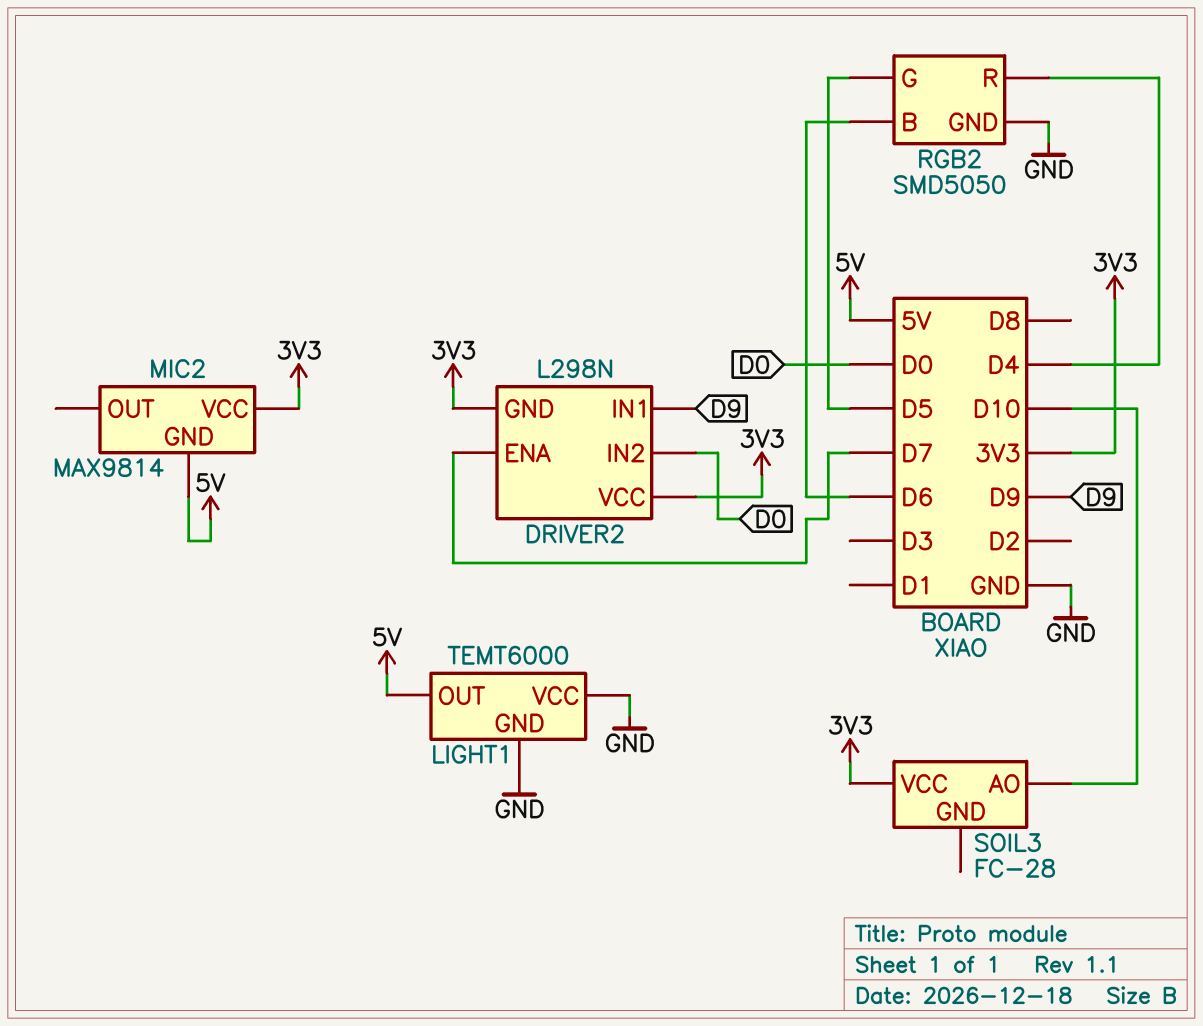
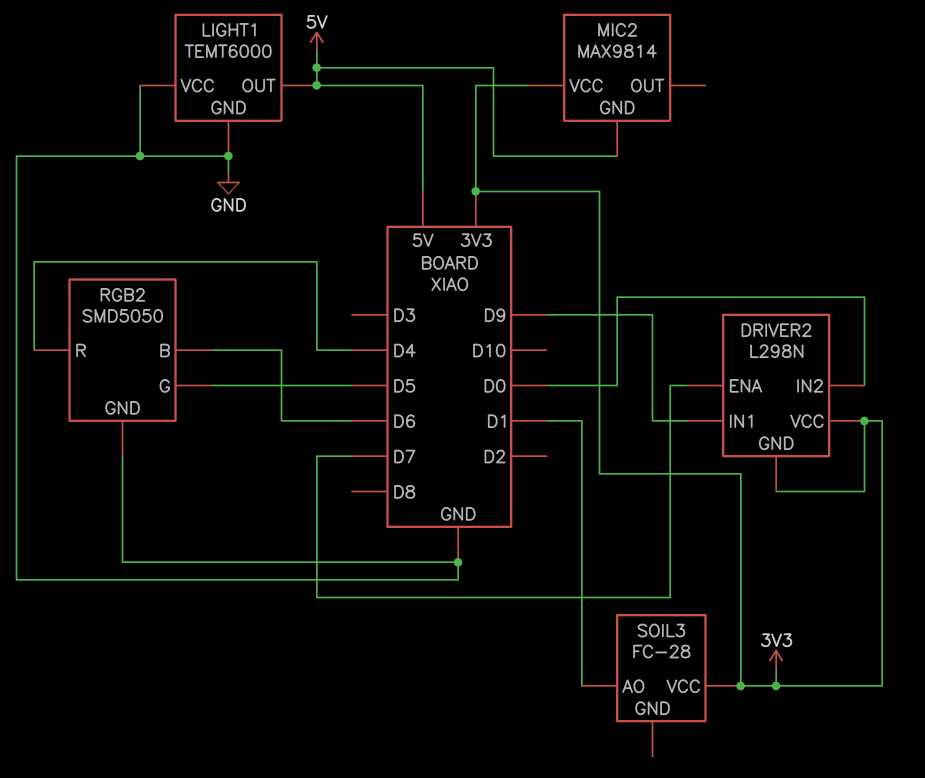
SOIL3 pin AO: D10 -> D1

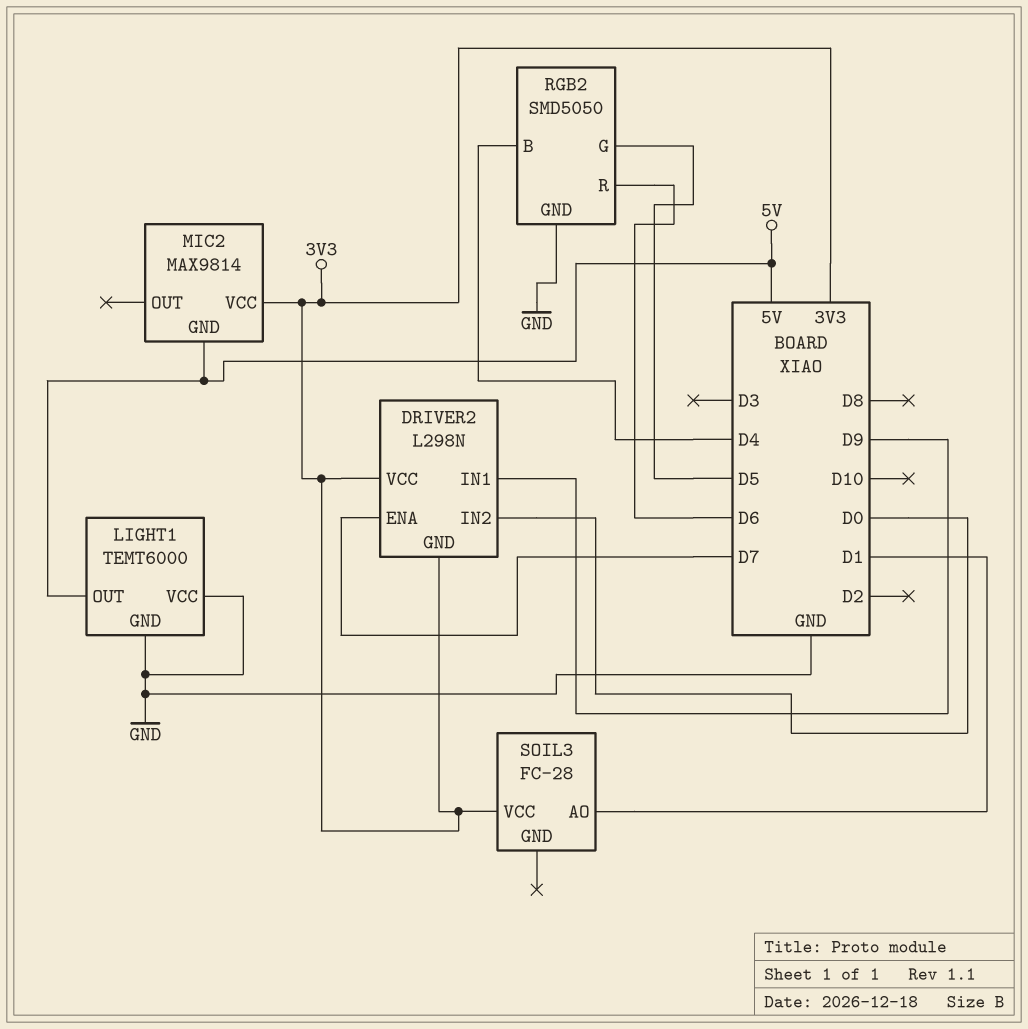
RGB2 pin B: D6 -> D4
RGB2 pin R: D4 -> D6

